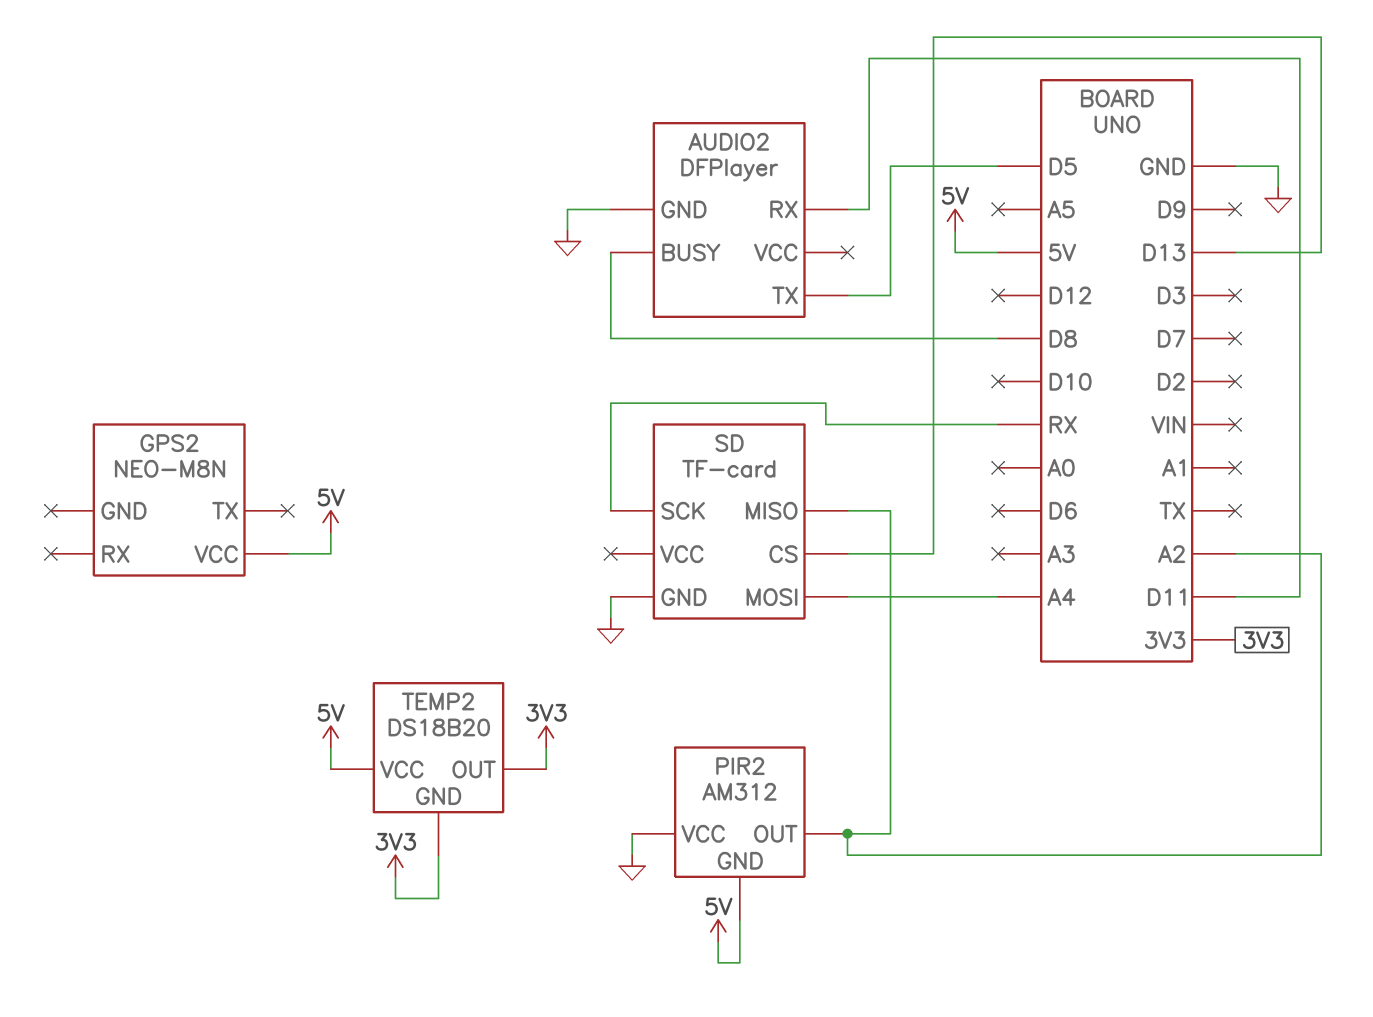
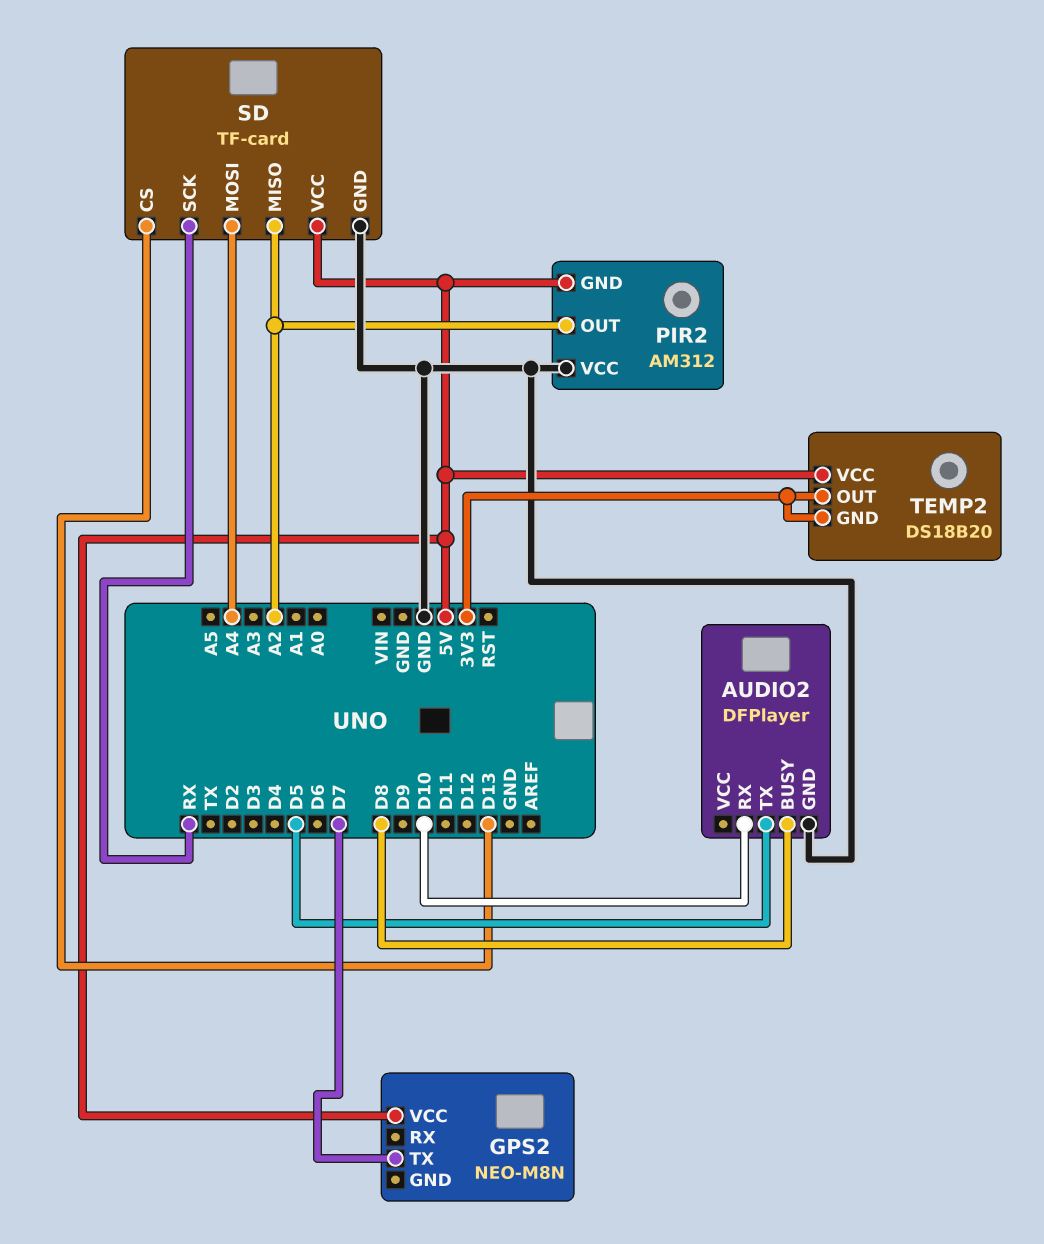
AUDIO2 pin RX: D11 -> D10
GPS2 pin TX: none -> D7
SD pin VCC: none -> 5V

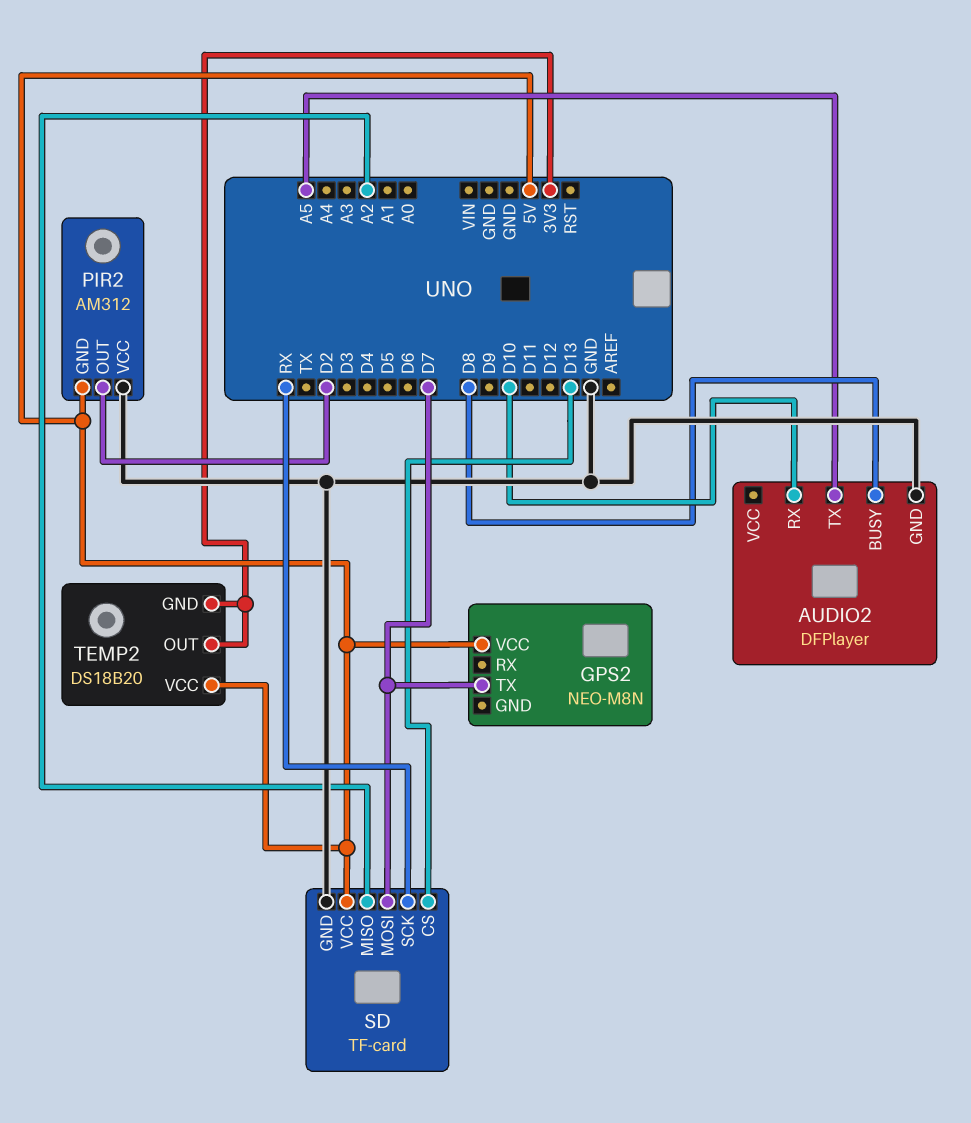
AUDIO2 pin TX: D5 -> A5
PIR2 pin OUT: A2 -> D2
SD pin MOSI: A4 -> D7

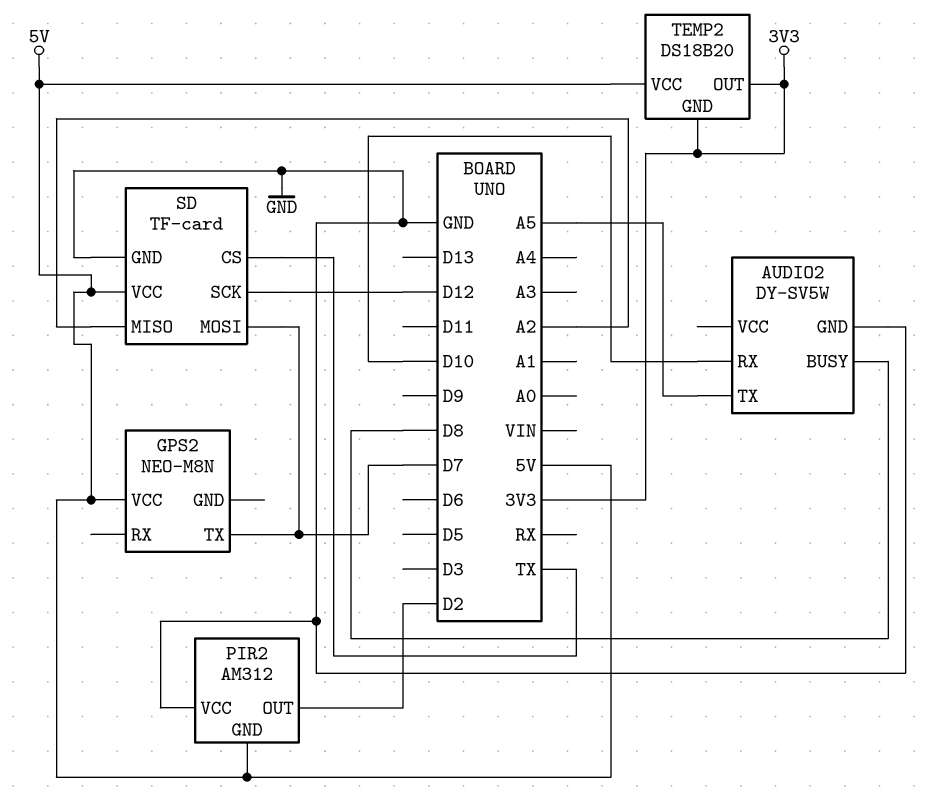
AUDIO2: DFPlayer -> DY-SV5W
SD pin CS: D13 -> TX
SD pin SCK: RX -> D12

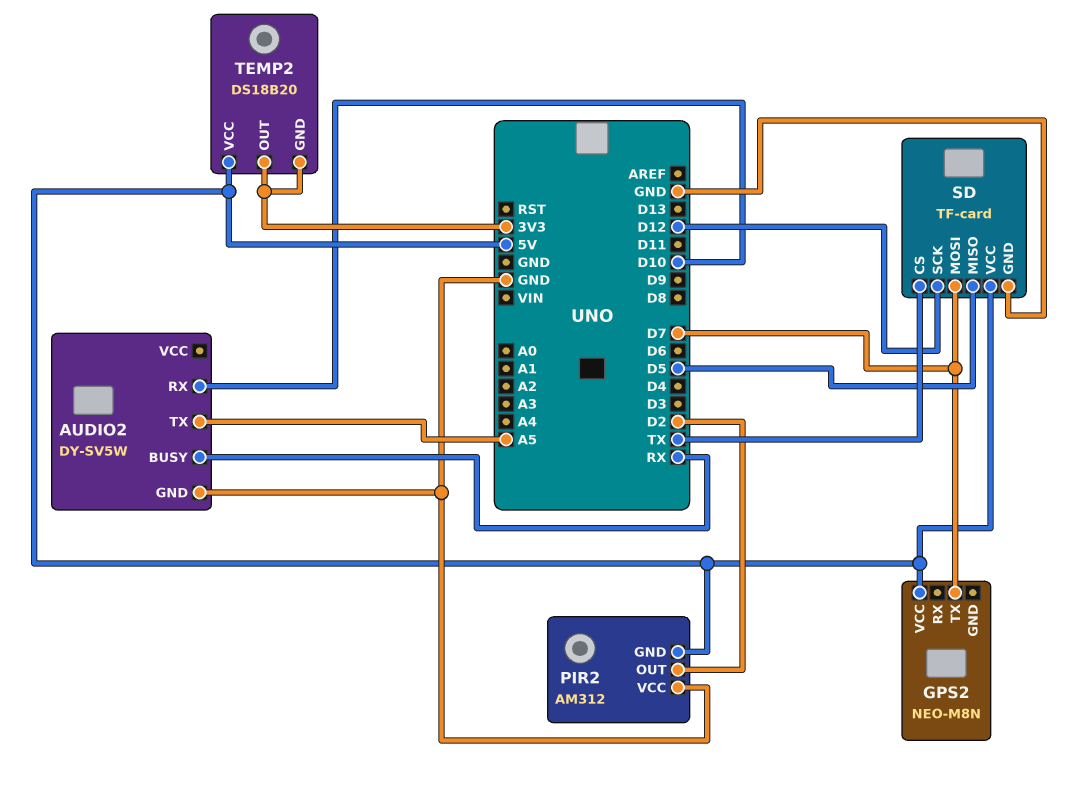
AUDIO2 pin BUSY: D8 -> RX
SD pin MISO: A2 -> D5

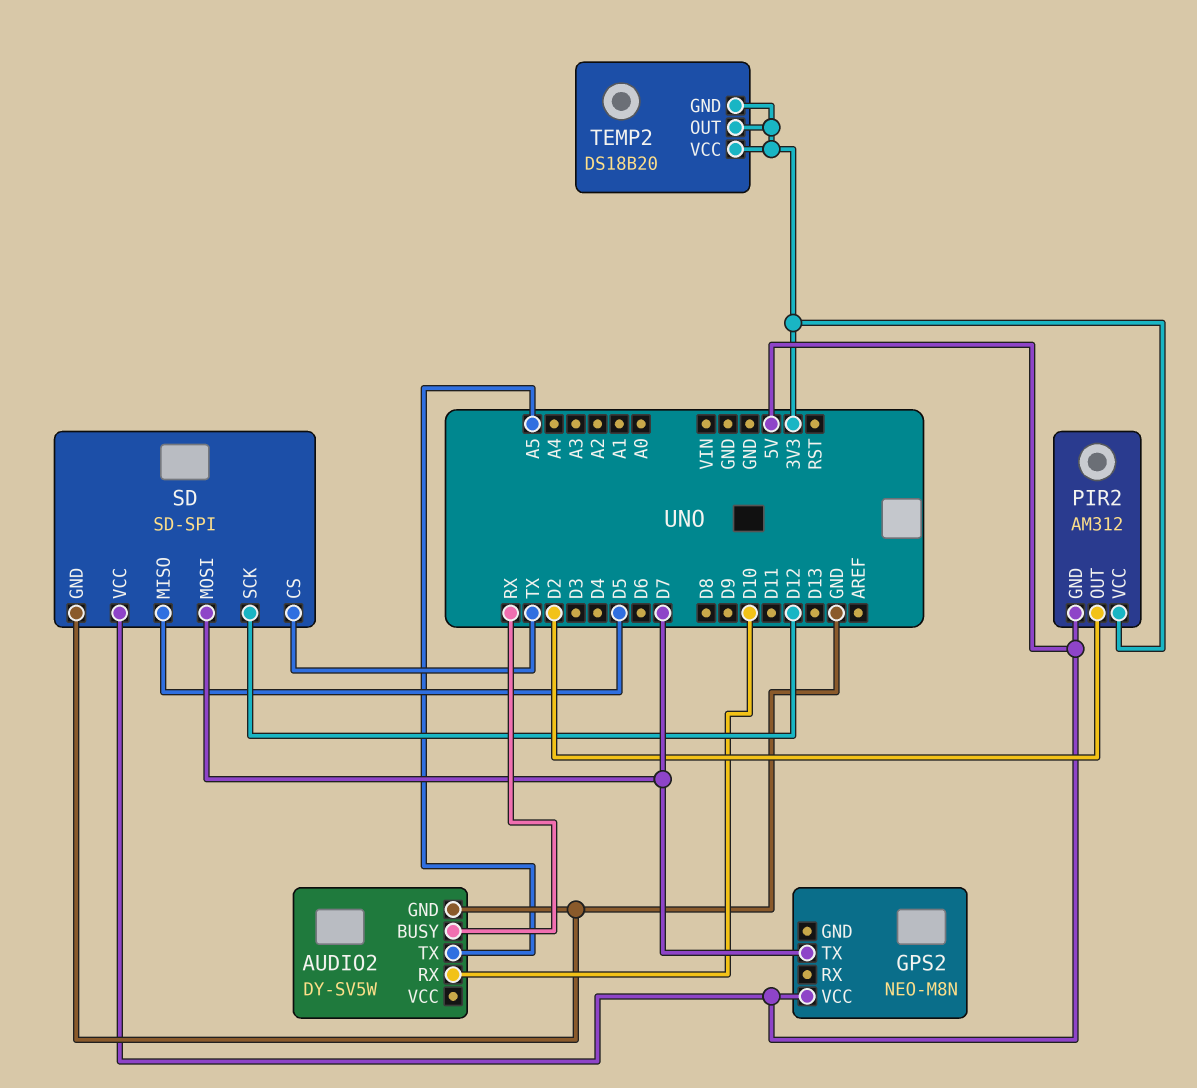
PIR2 pin VCC: GND -> 3V3
SD: TF-card -> SD-SPI
TEMP2 pin VCC: 5V -> 3V3

